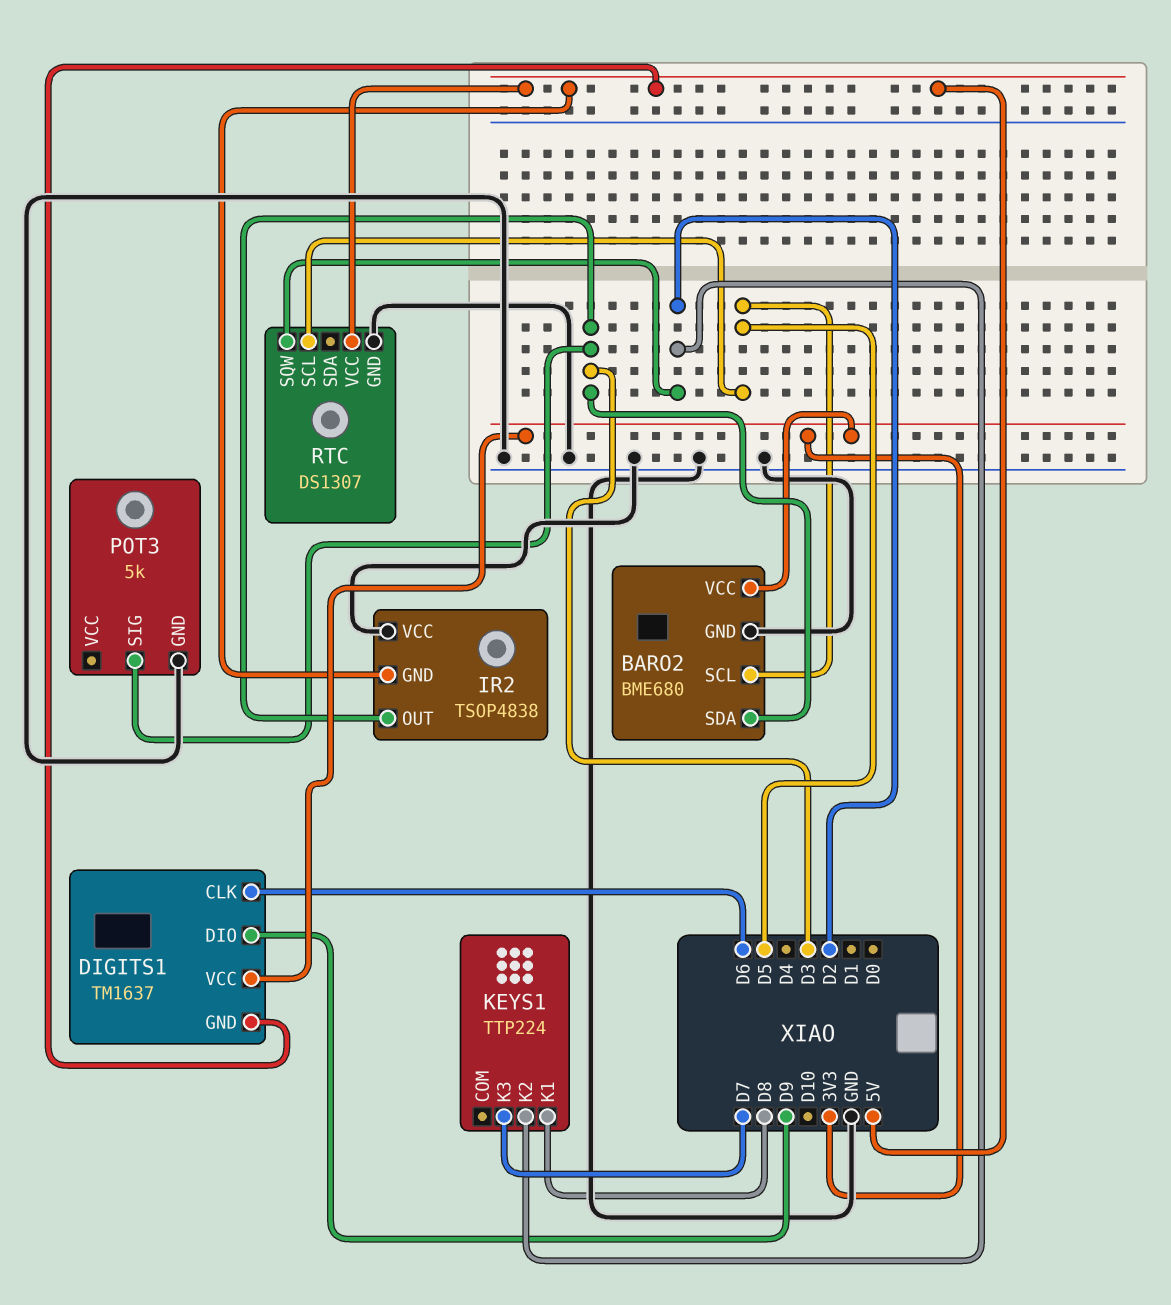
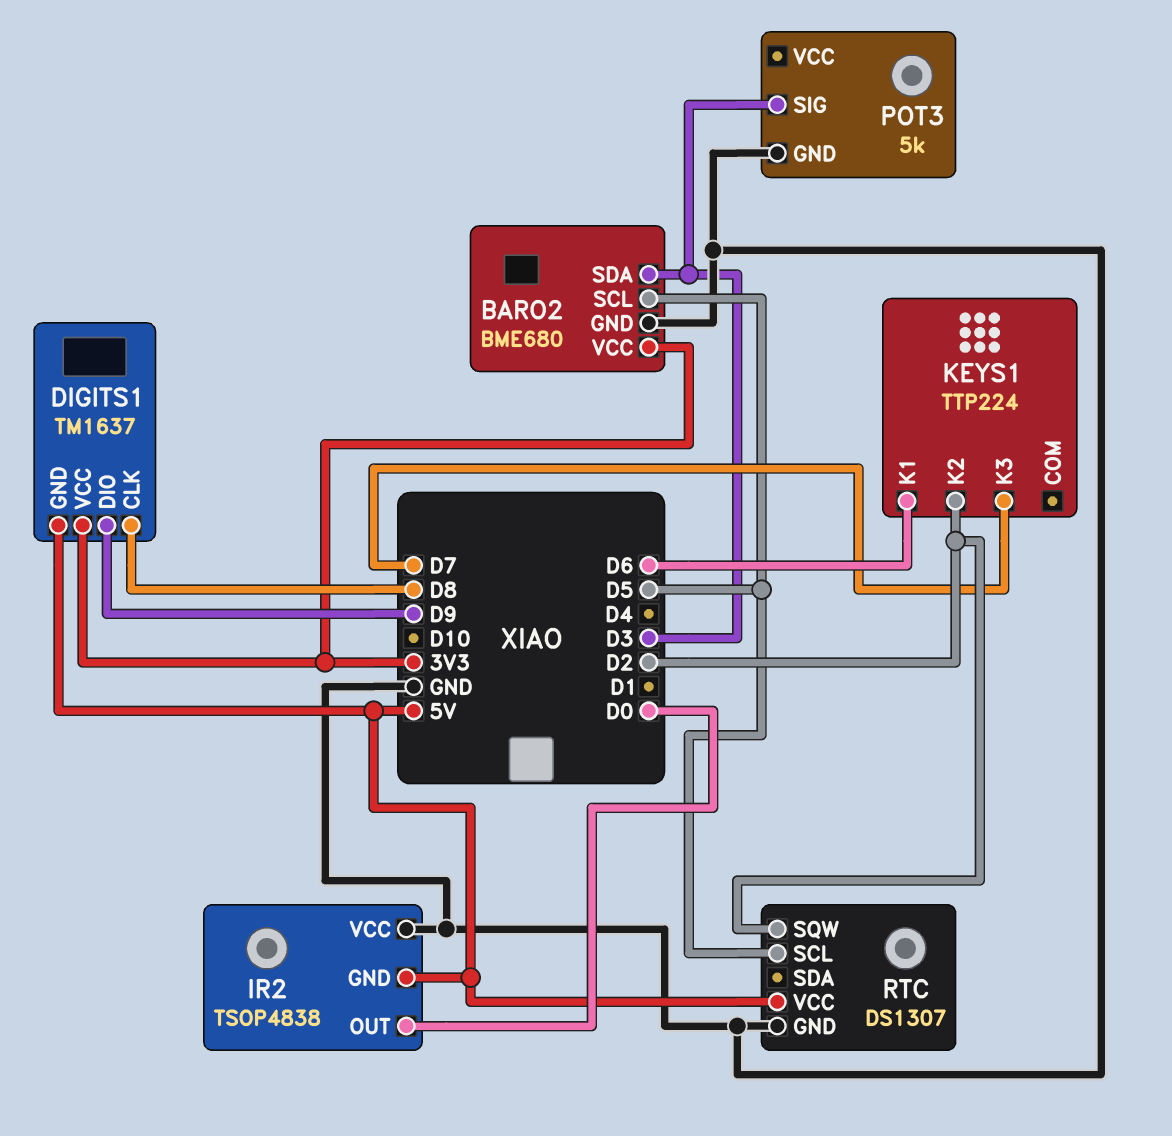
DIGITS1 pin CLK: D6 -> D8
IR2 pin OUT: D3 -> D0
KEYS1 pin K1: D8 -> D6

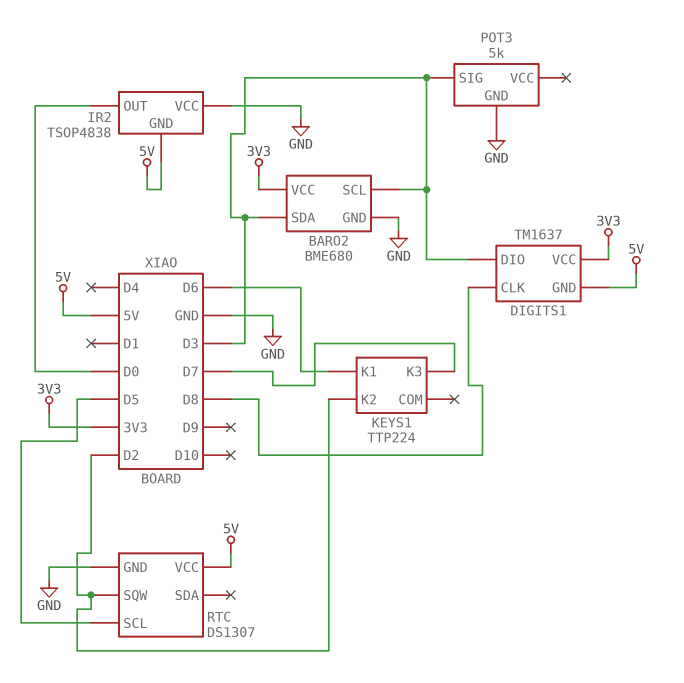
BARO2 pin SCL: D5 -> D3
DIGITS1 pin DIO: D9 -> D3

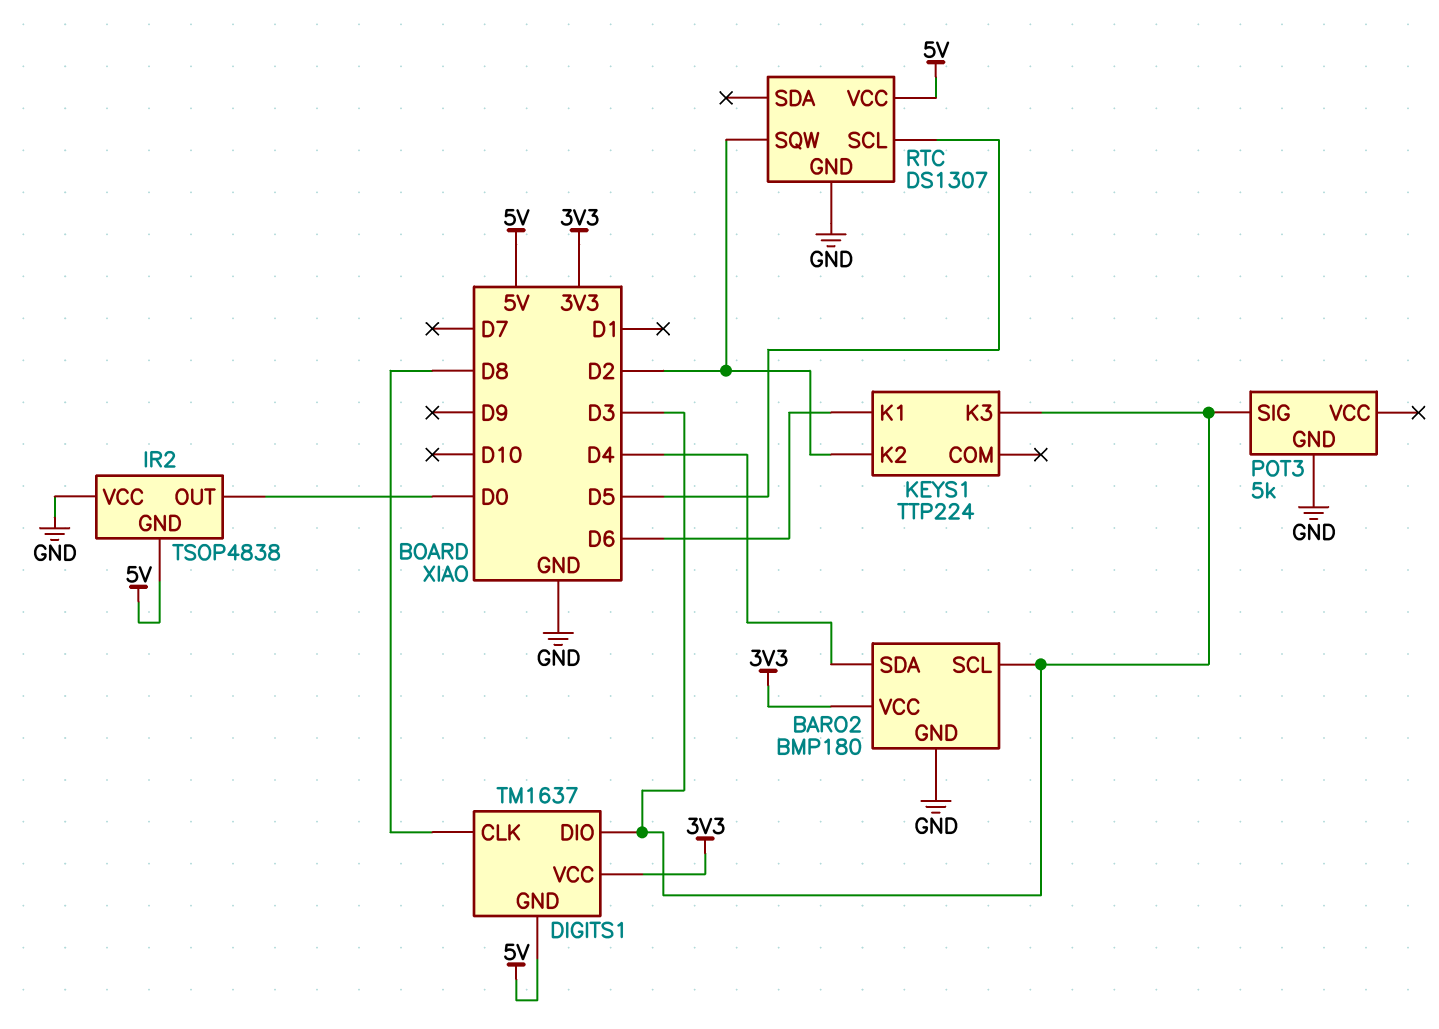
BARO2: BME680 -> BMP180
BARO2 pin SDA: D3 -> D4
KEYS1 pin K3: D7 -> D3

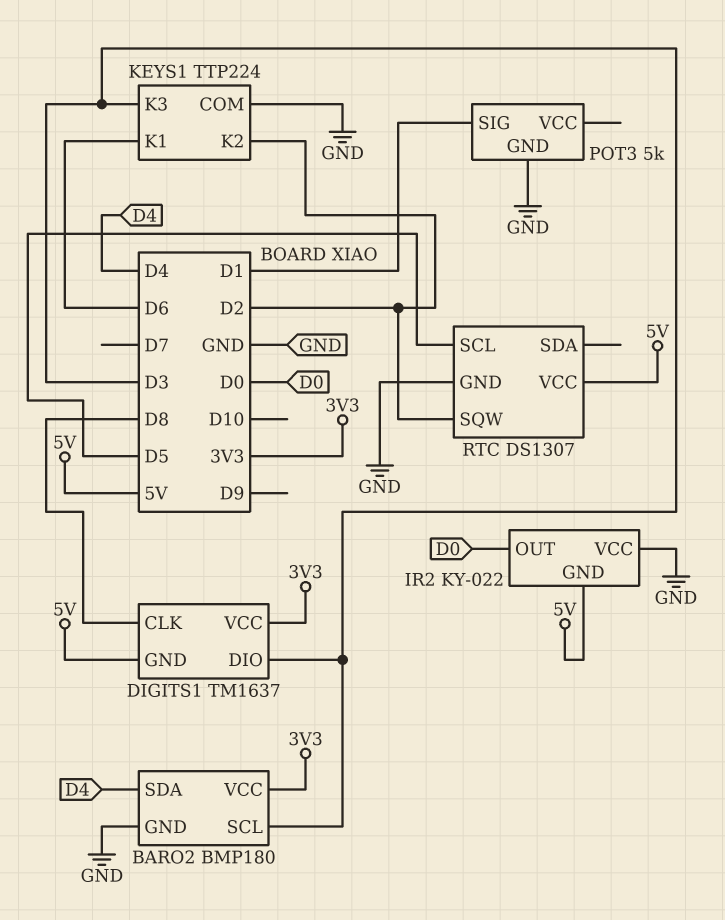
IR2: TSOP4838 -> KY-022
KEYS1 pin COM: none -> GND
POT3 pin SIG: D3 -> D1

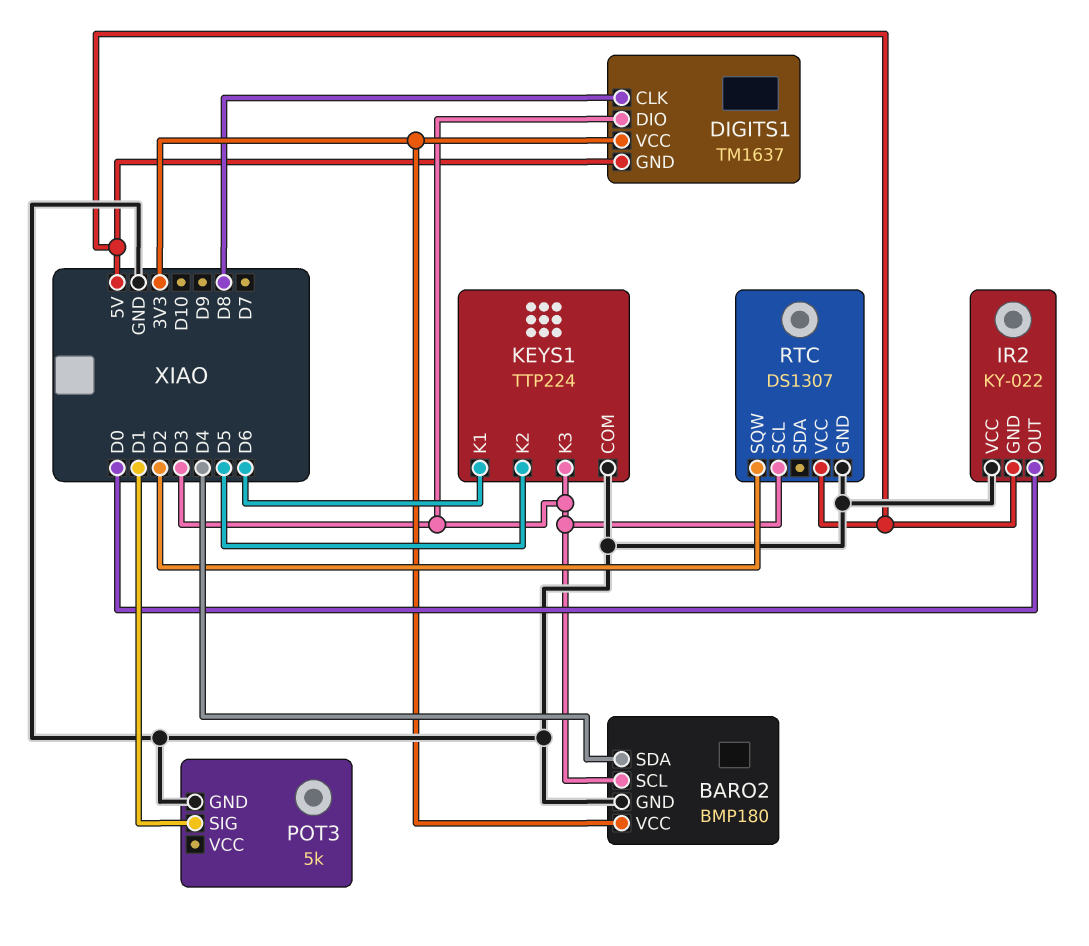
KEYS1 pin K2: D2 -> D5
RTC pin SCL: D5 -> D3

